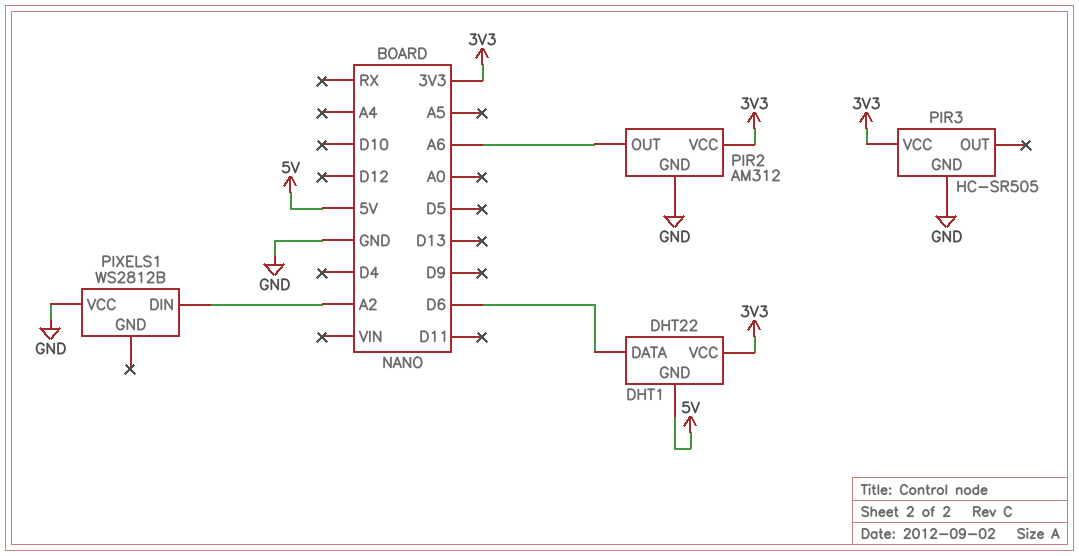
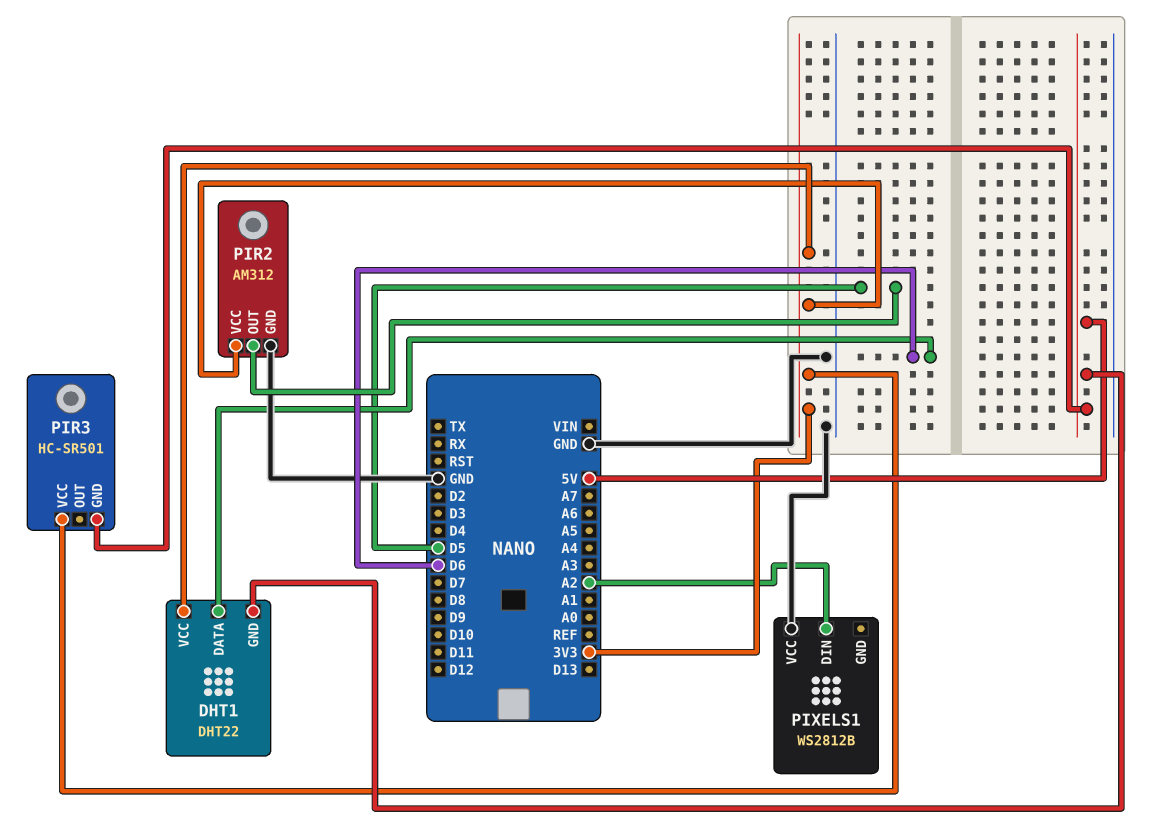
PIR2 pin OUT: A6 -> D5
PIR3: HC-SR505 -> HC-SR501
PIR3 pin GND: GND -> 5V

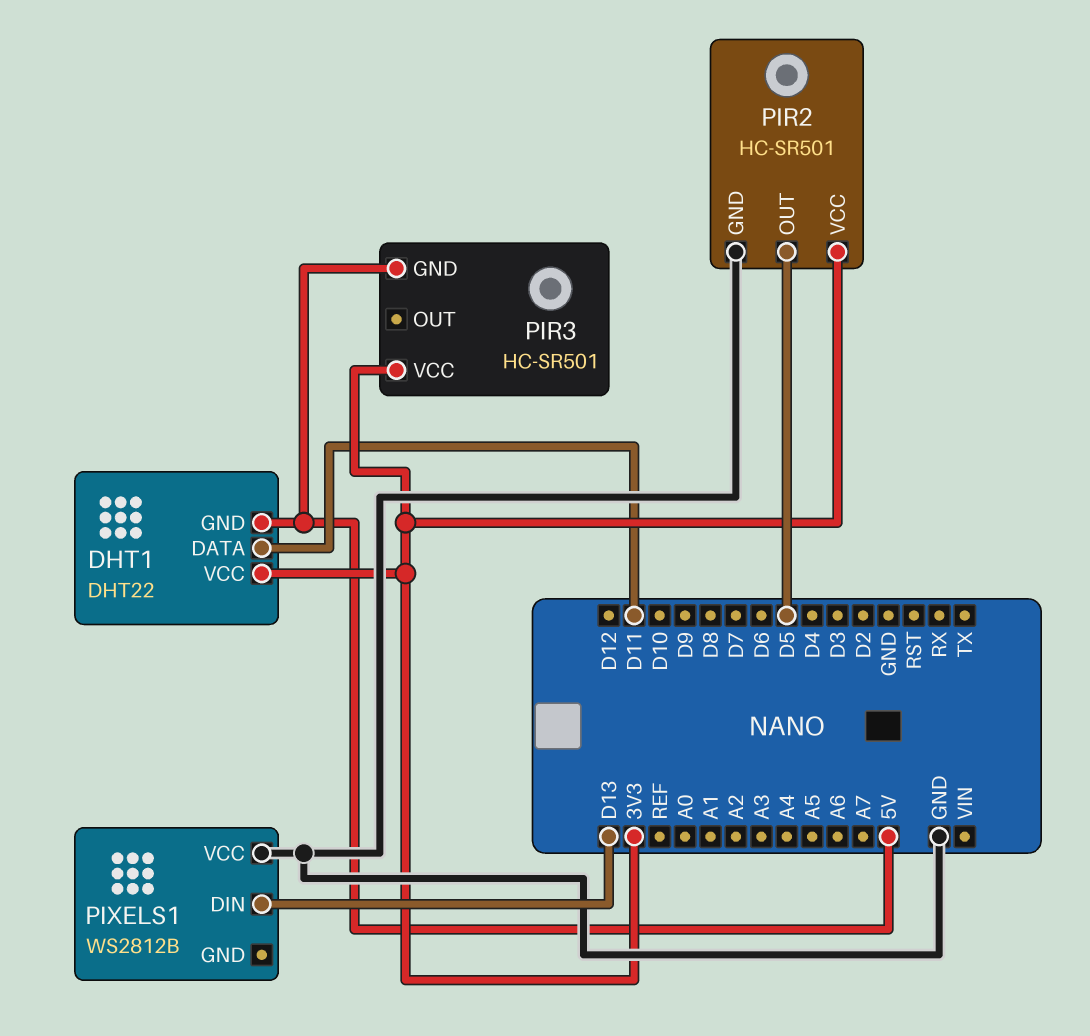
DHT1 pin DATA: D6 -> D11
PIR2: AM312 -> HC-SR501
PIXELS1 pin DIN: A2 -> D13

